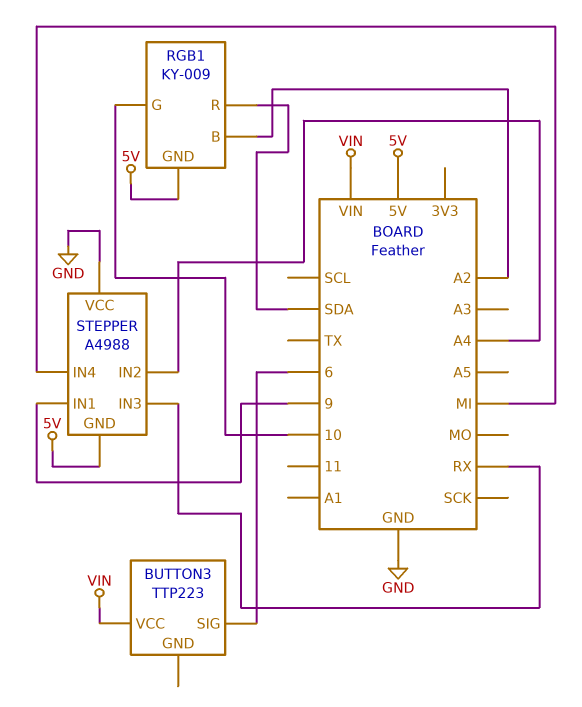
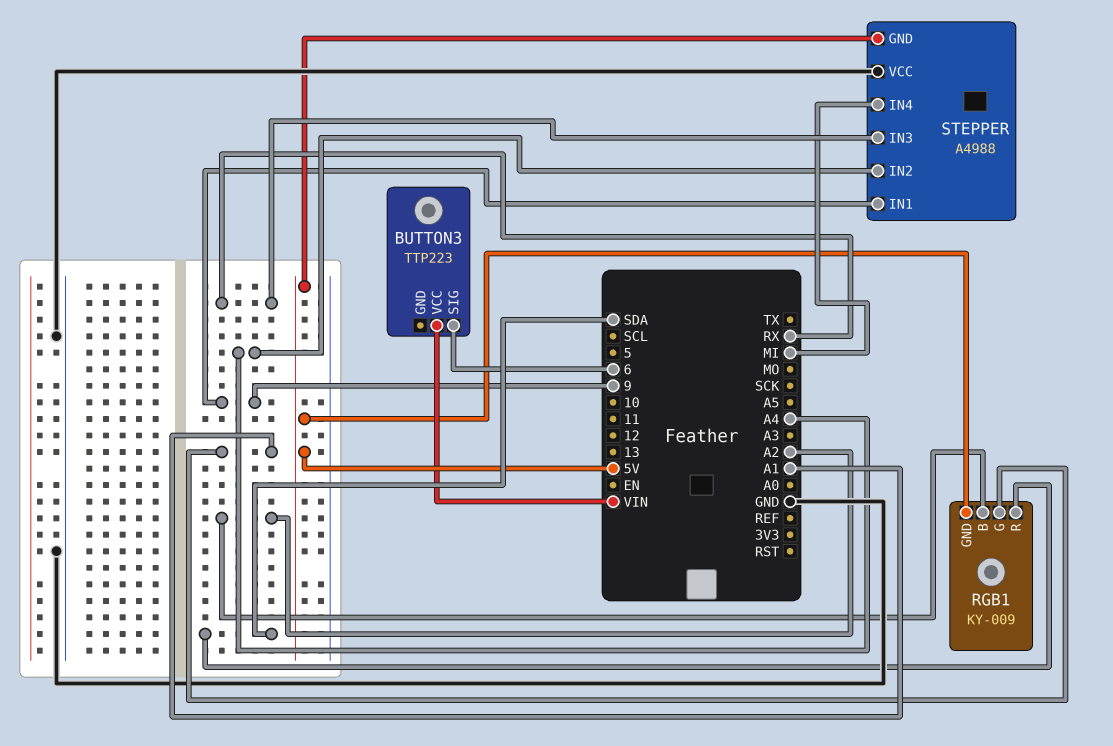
RGB1 pin G: 10 -> A1

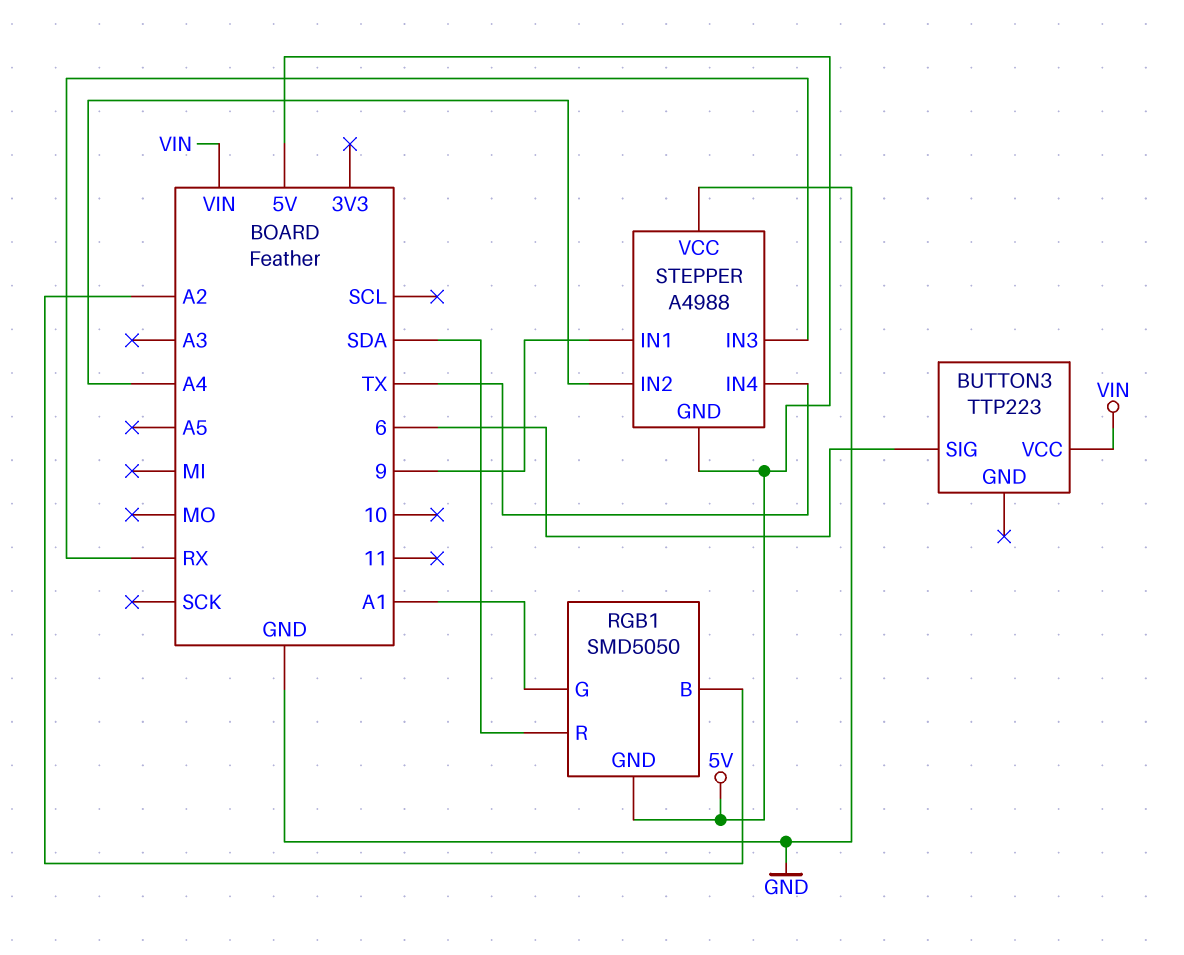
RGB1: KY-009 -> SMD5050
STEPPER pin IN4: MI -> TX

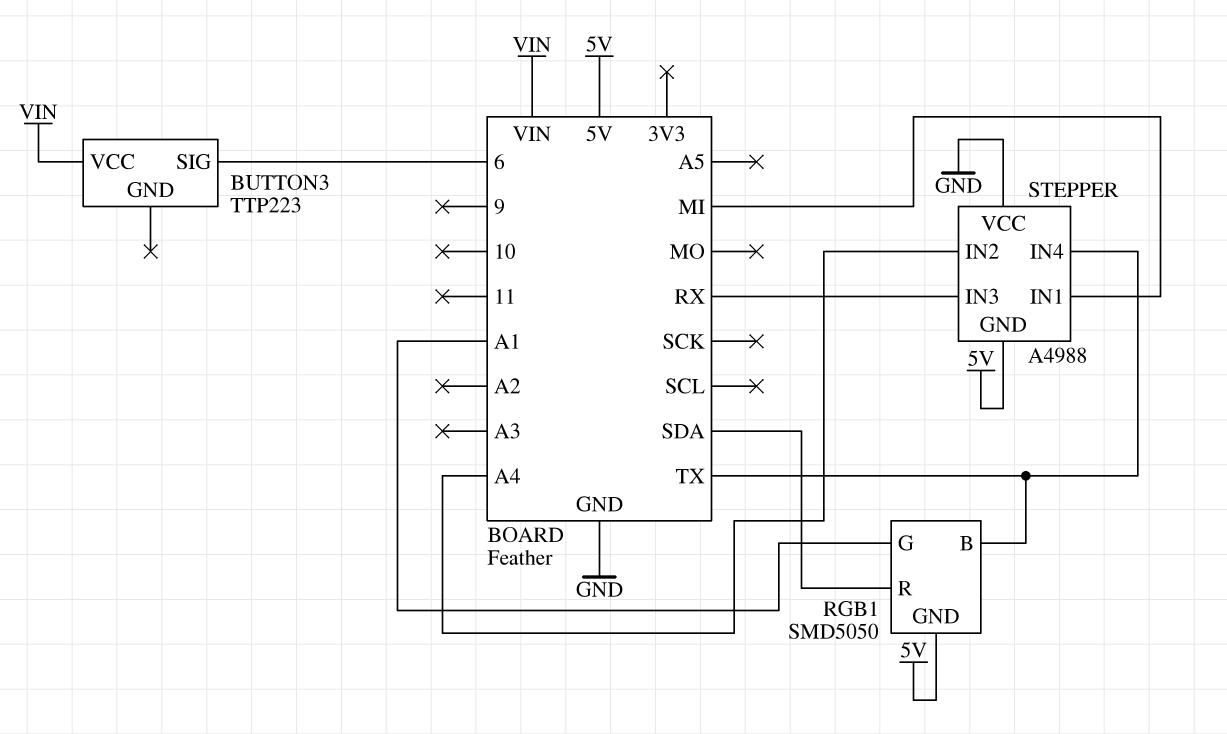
RGB1 pin B: A2 -> TX
STEPPER pin IN1: 9 -> MI

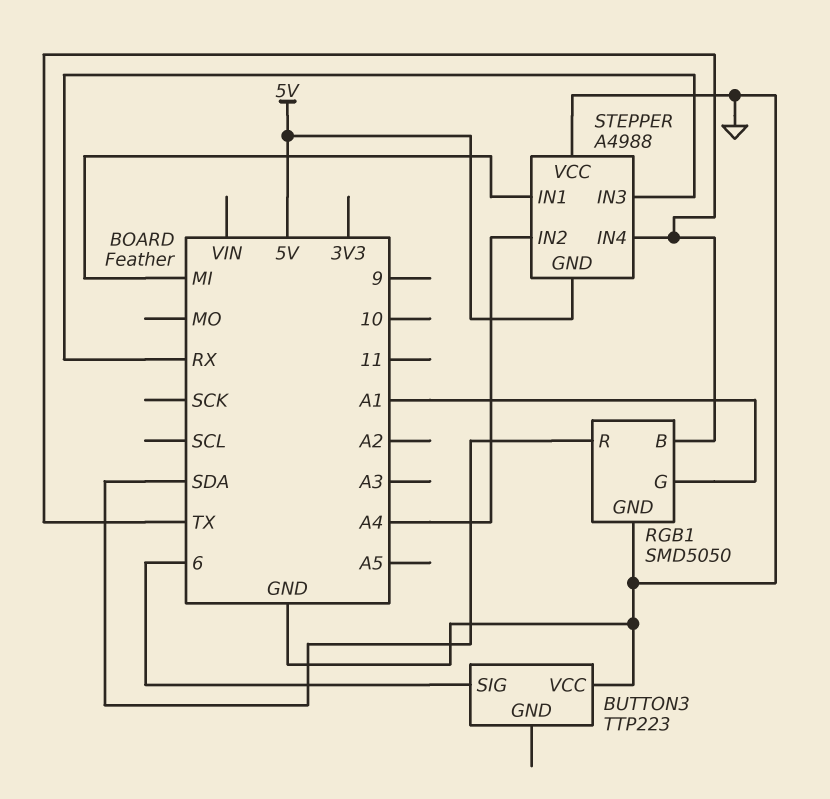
BUTTON3 pin VCC: VIN -> GND
RGB1 pin GND: 5V -> GND

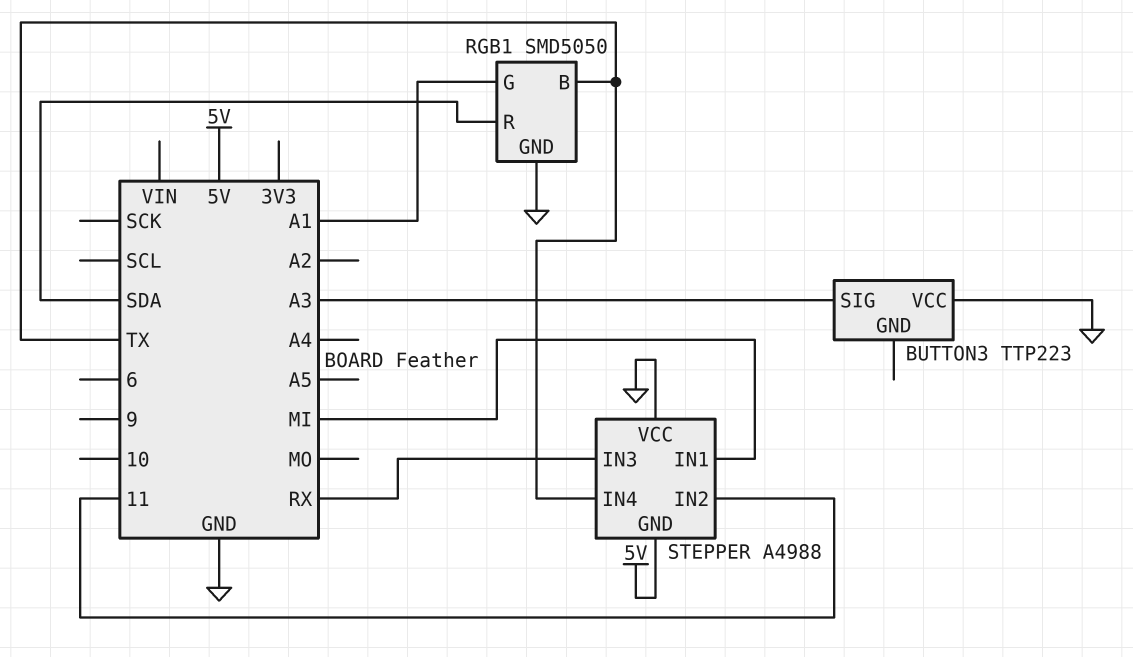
BUTTON3 pin SIG: 6 -> A3
STEPPER pin IN2: A4 -> 11

